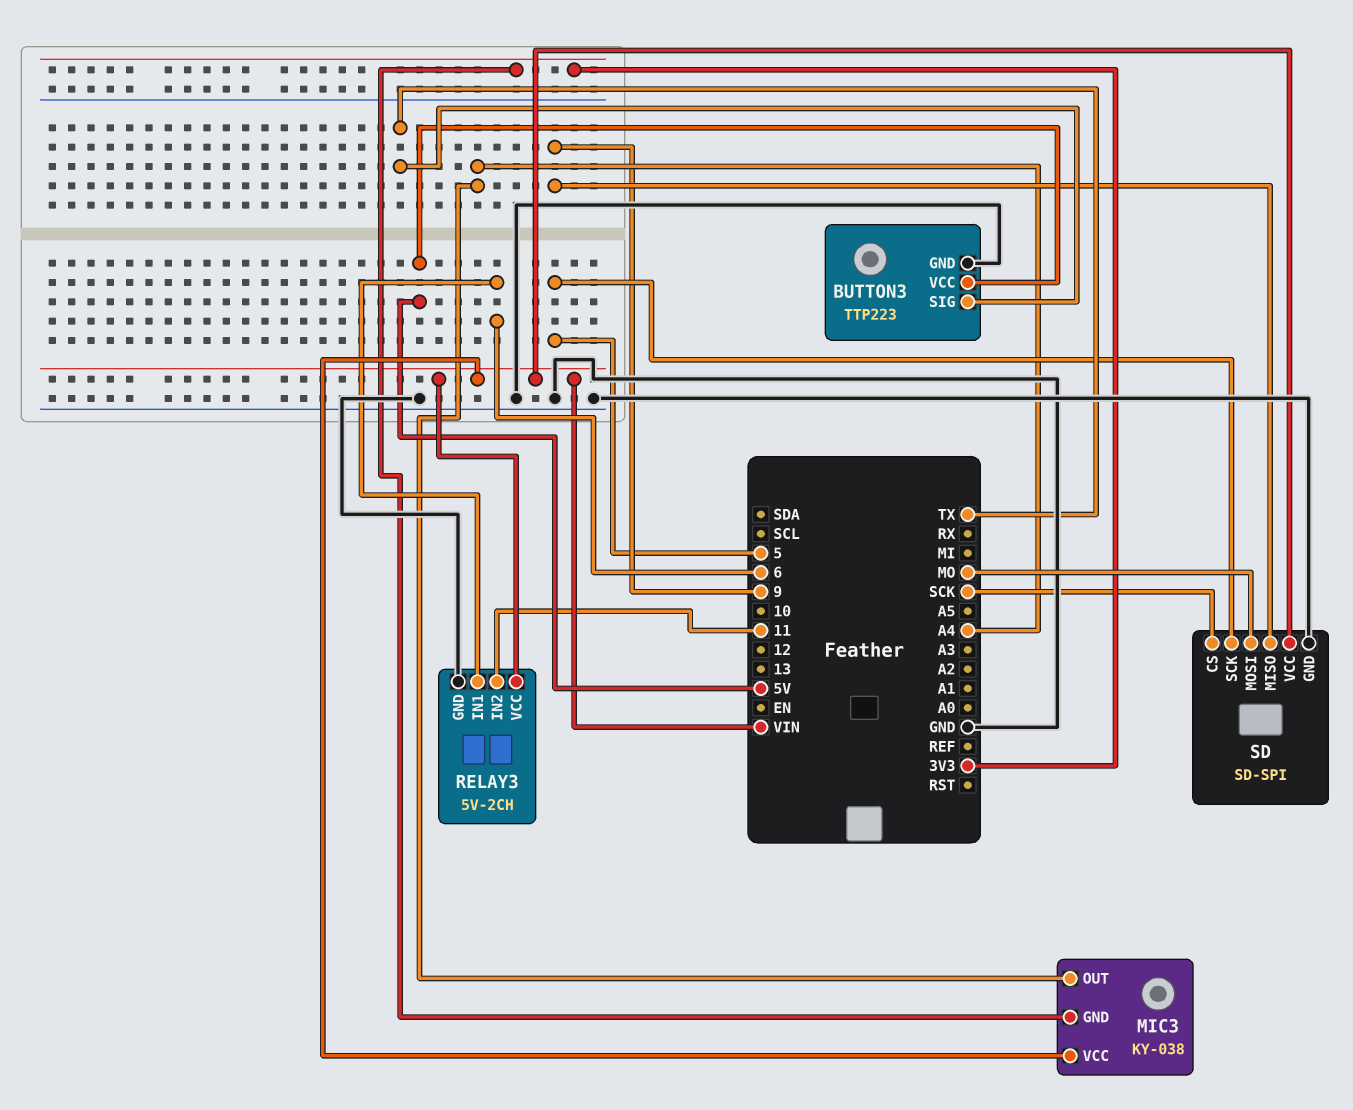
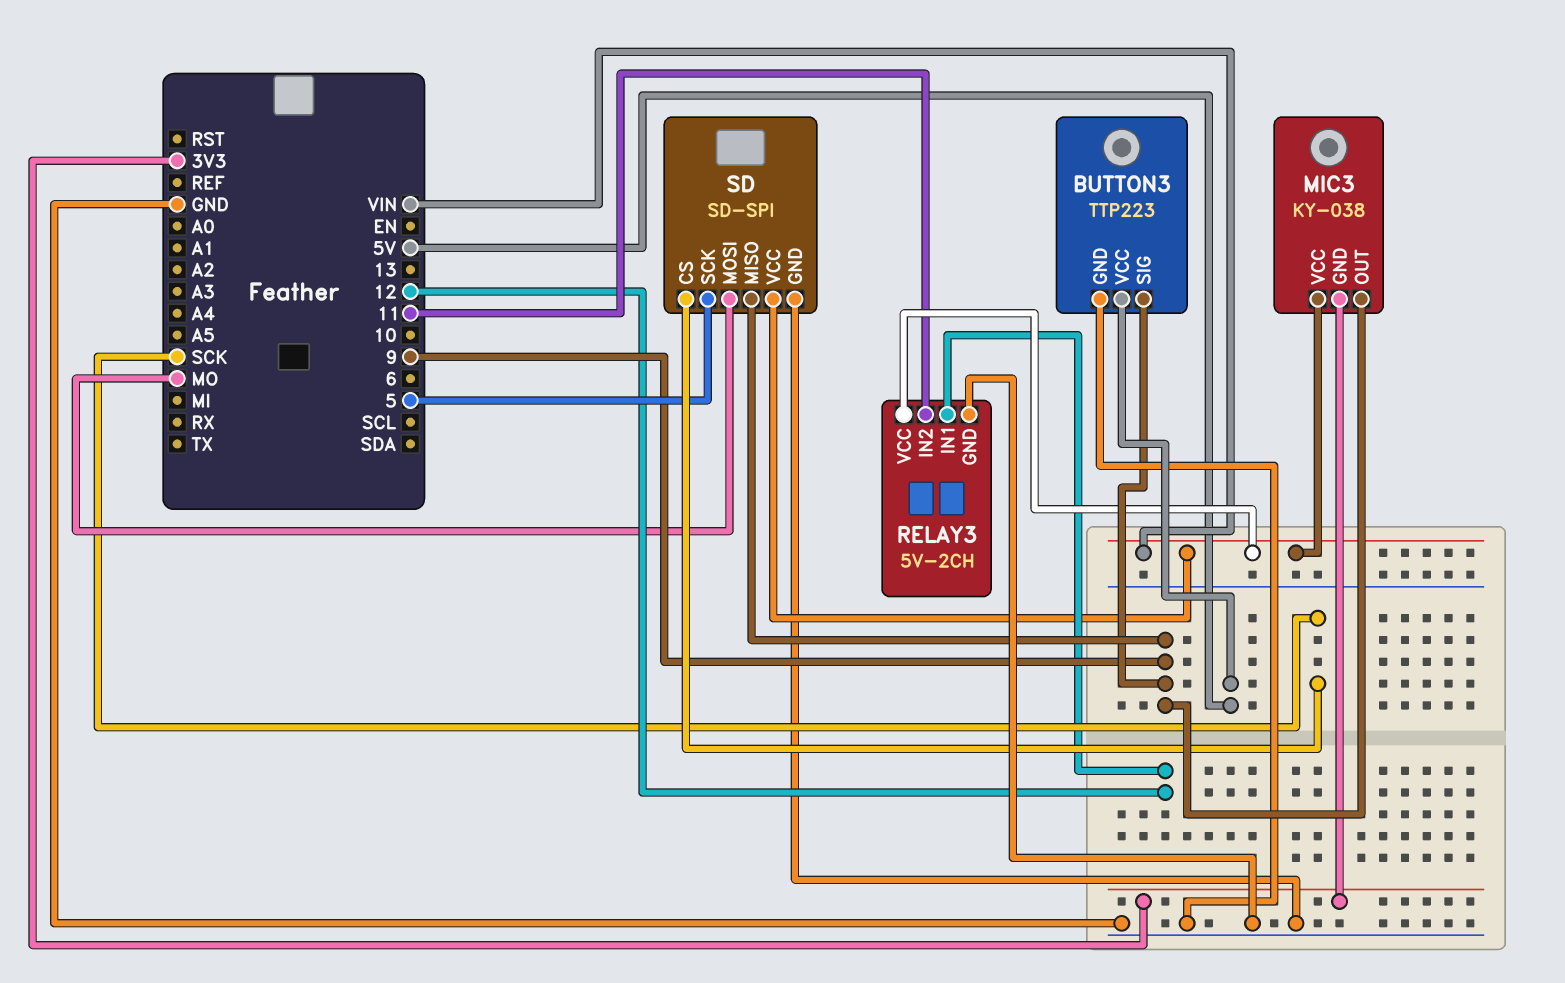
BUTTON3 pin SIG: TX -> 9
MIC3 pin OUT: A4 -> 9
RELAY3 pin IN1: 6 -> 12

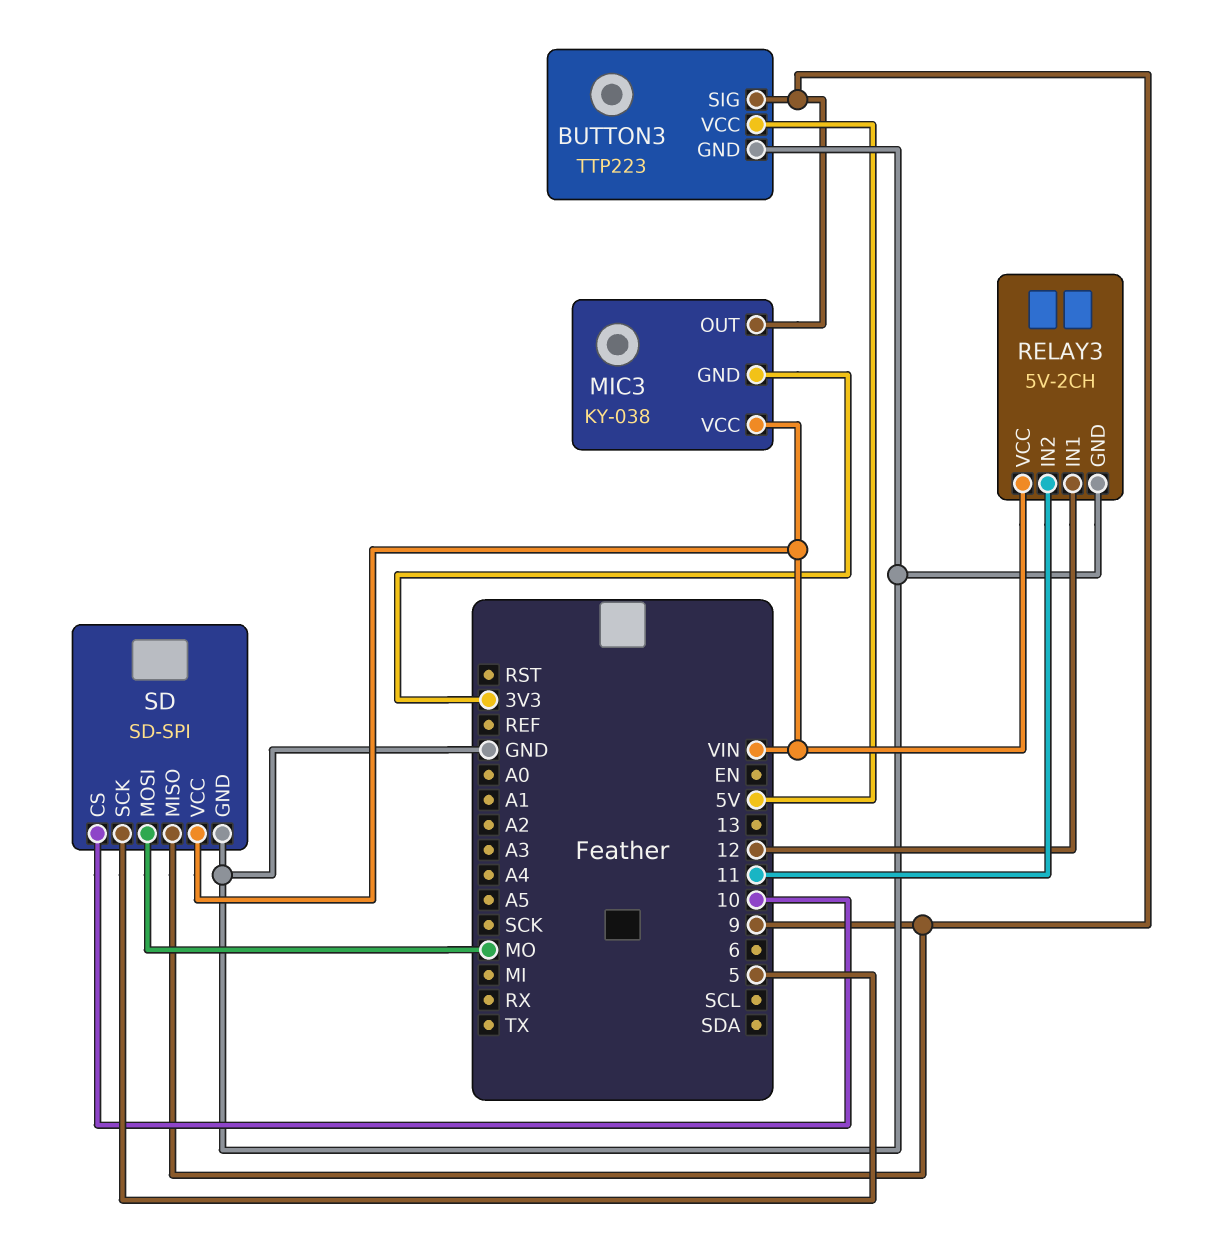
SD pin CS: SCK -> 10

